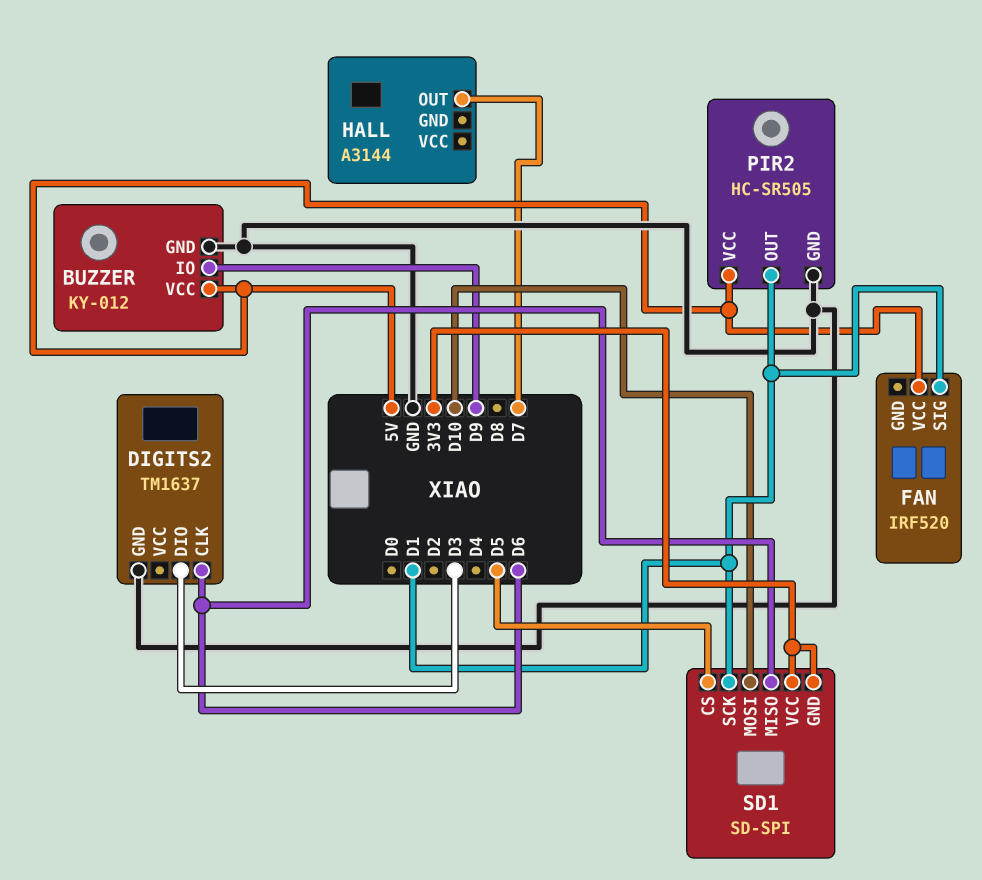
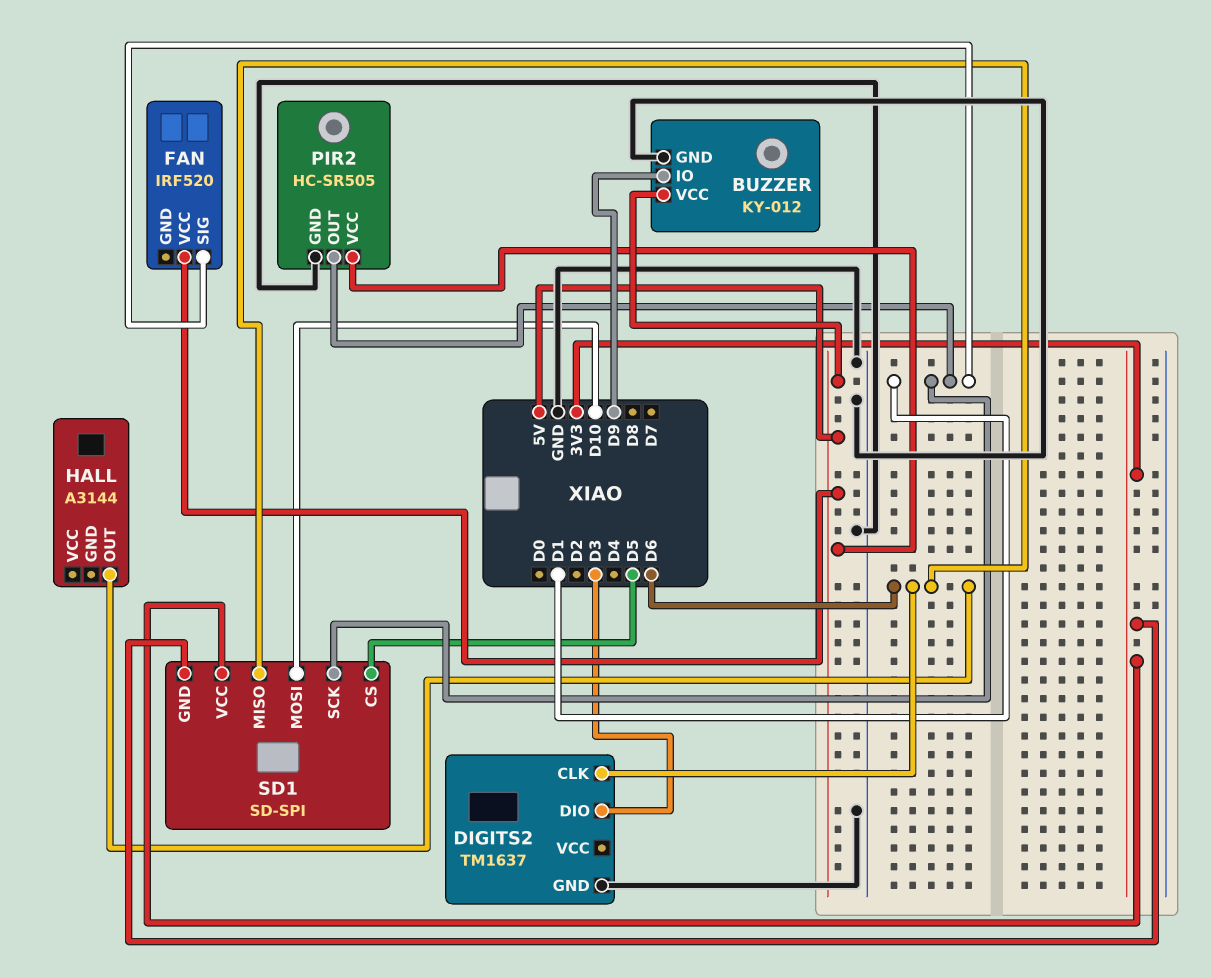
HALL pin OUT: D7 -> D6

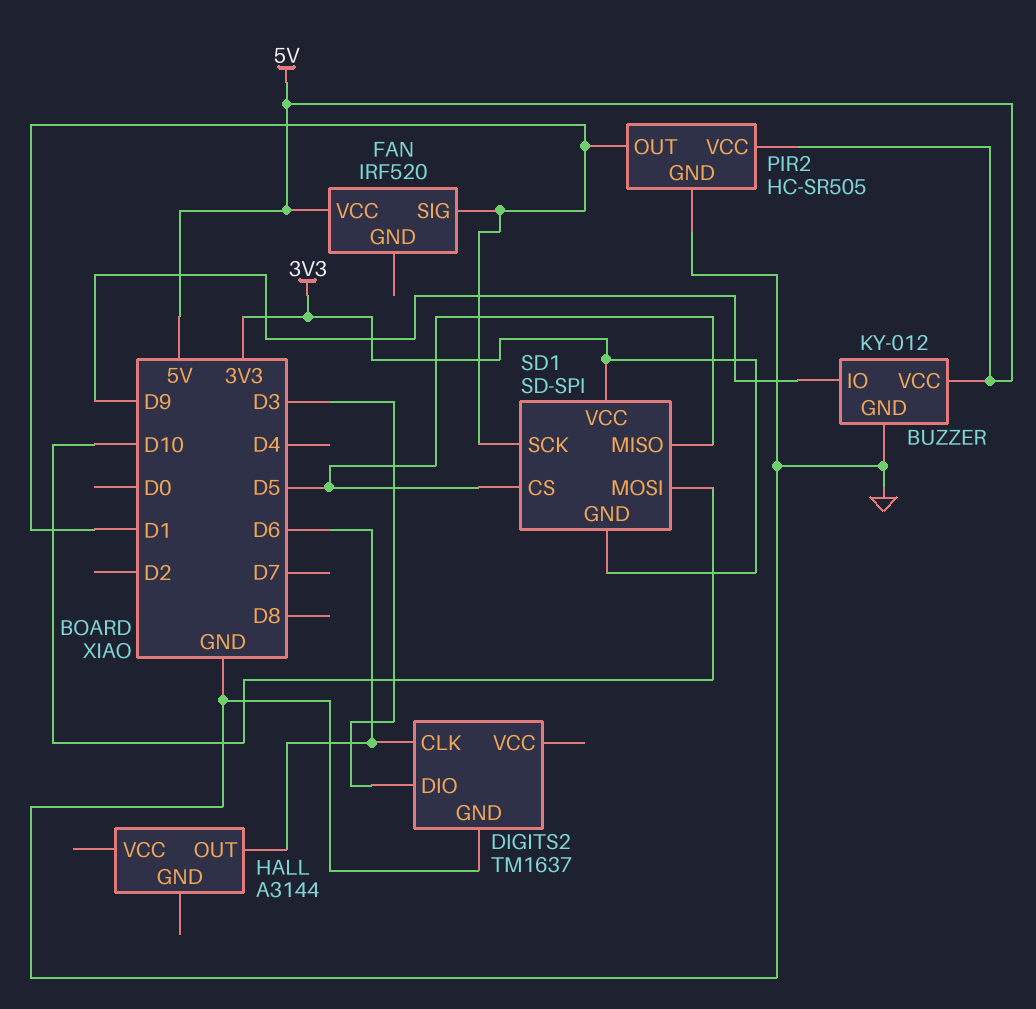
SD1 pin MISO: D6 -> D5

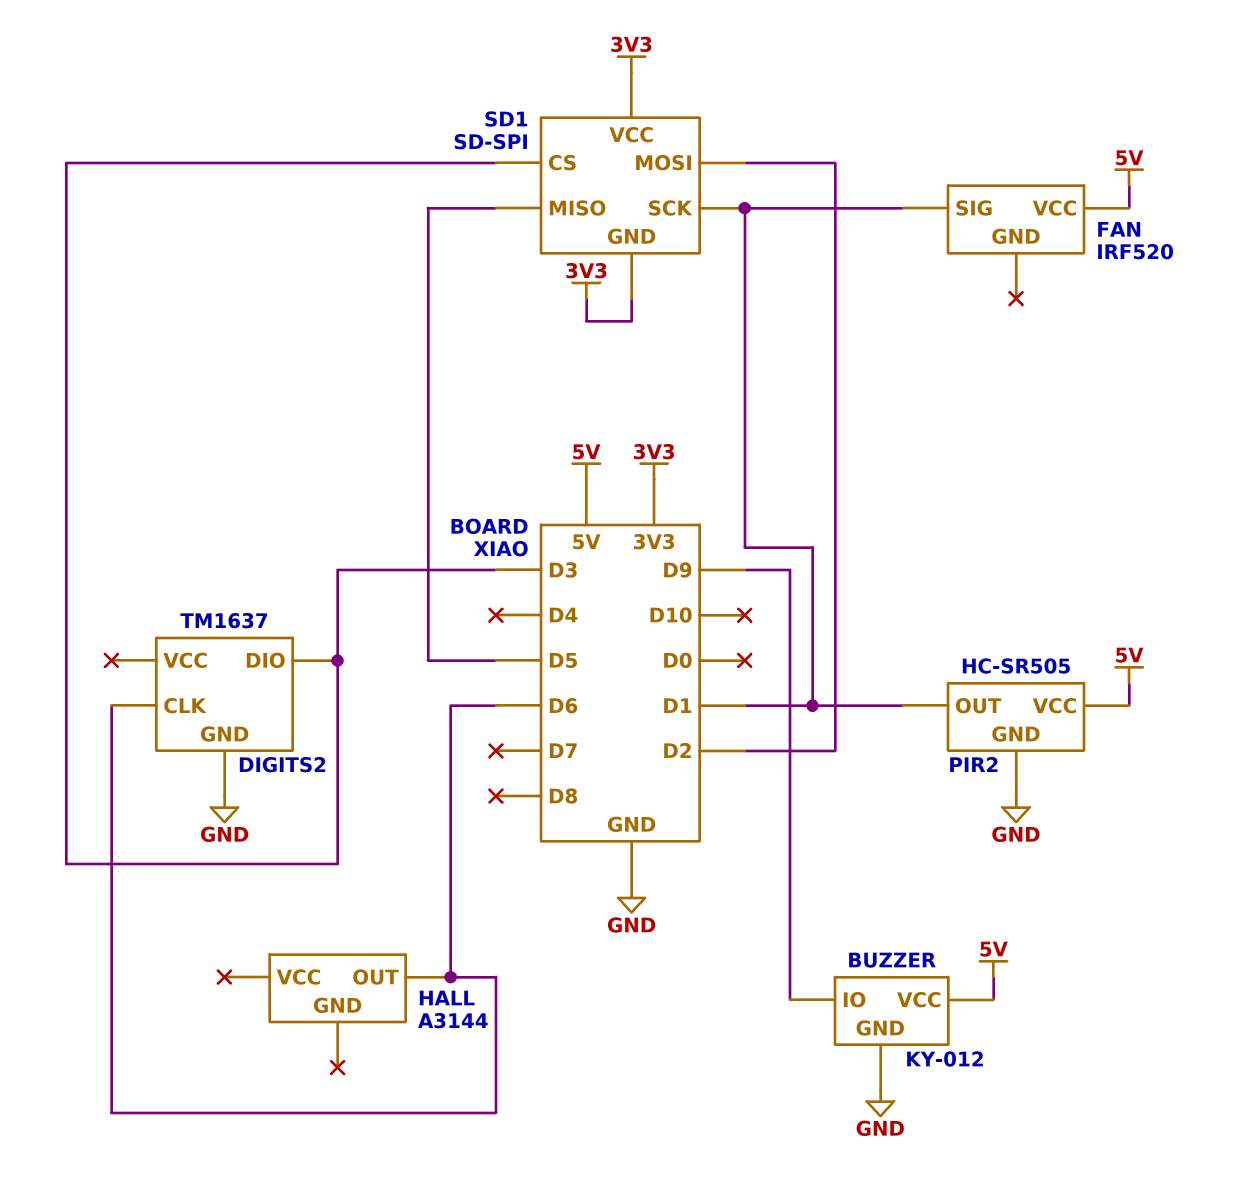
SD1 pin CS: D5 -> D3
SD1 pin MOSI: D10 -> D2

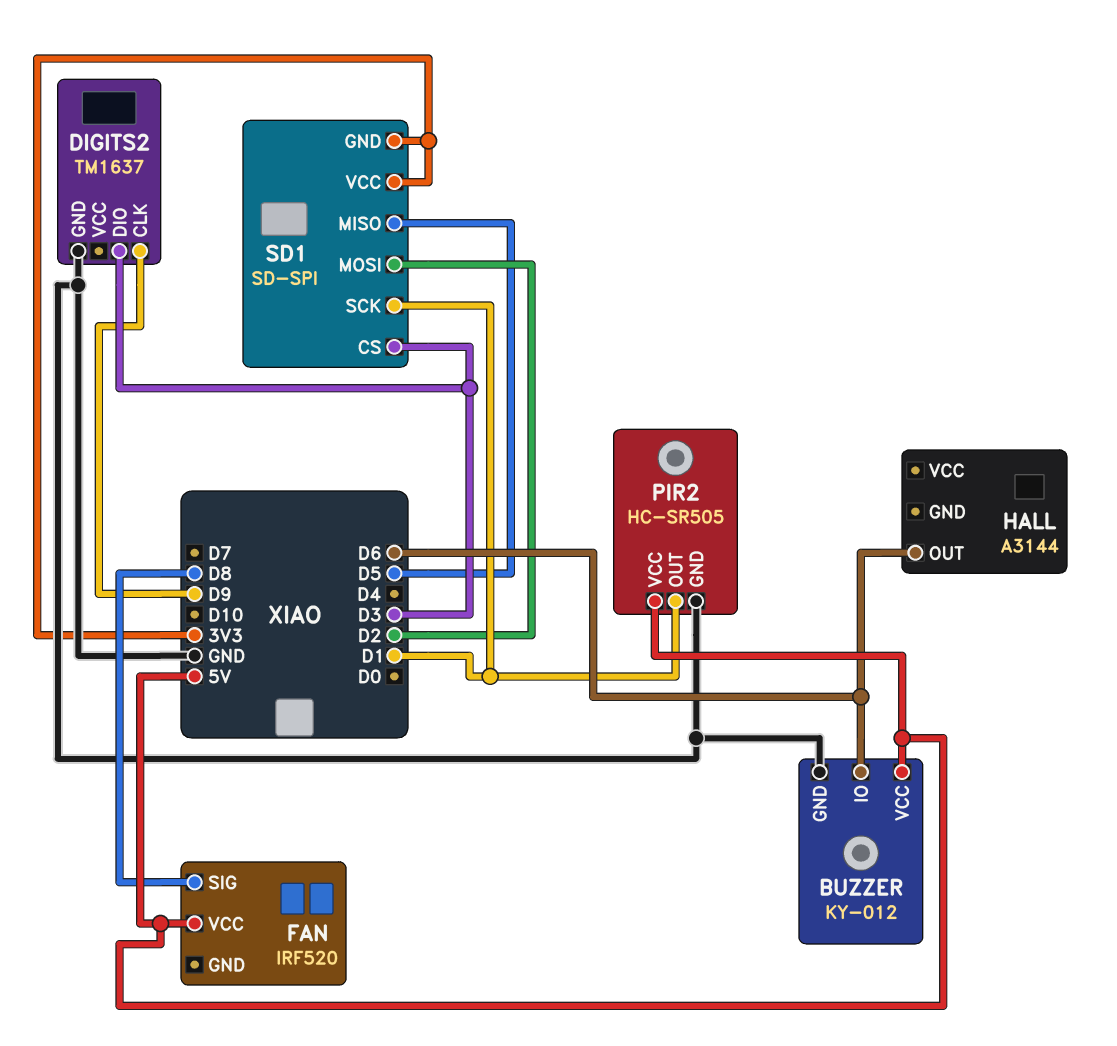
BUZZER pin IO: D9 -> D6
DIGITS2 pin CLK: D6 -> D9
FAN pin SIG: D1 -> D8

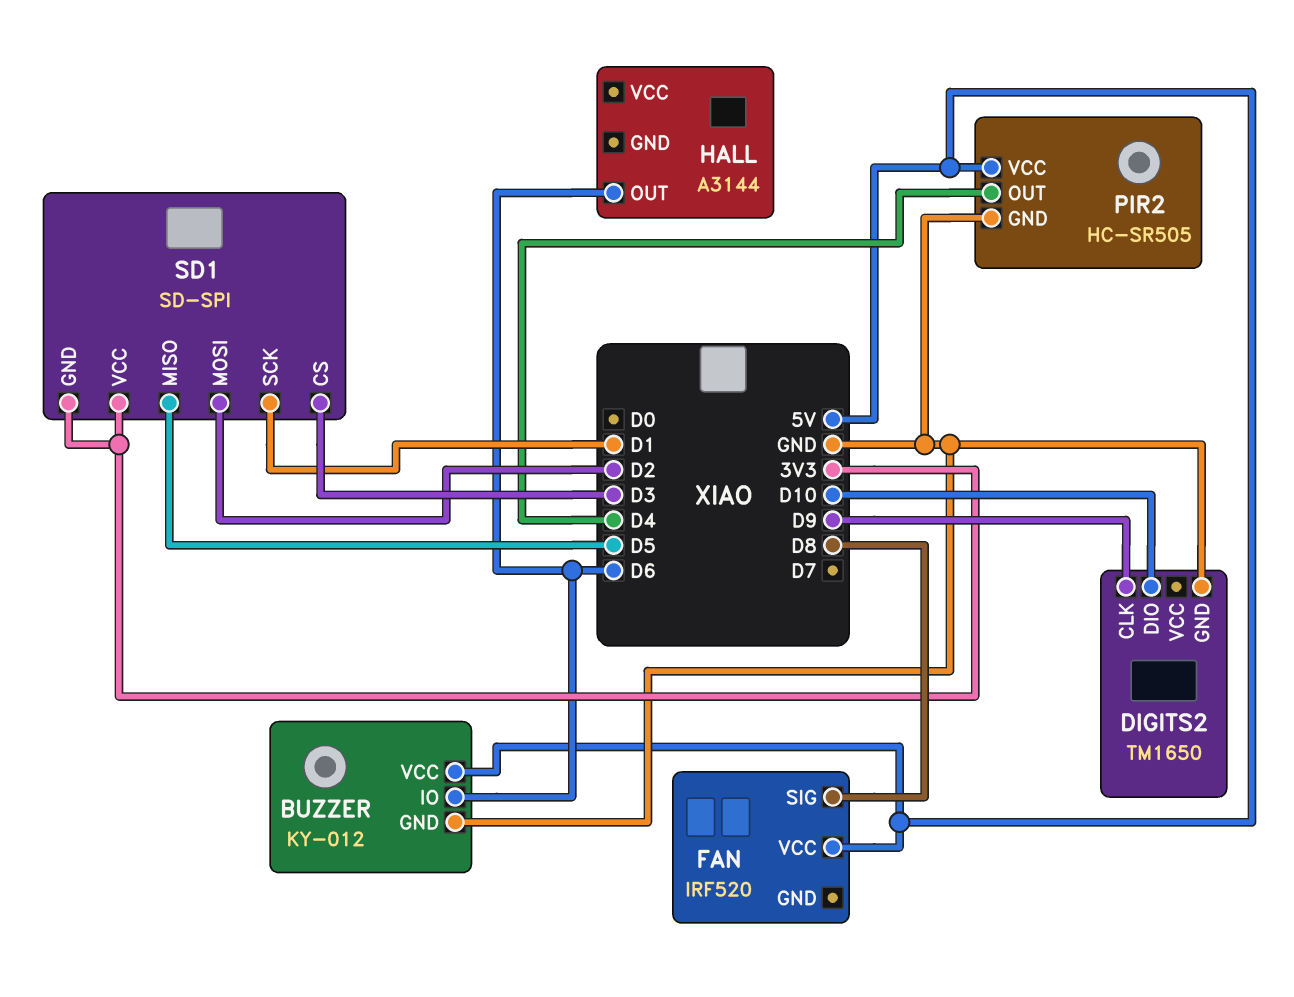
DIGITS2: TM1637 -> TM1650
DIGITS2 pin DIO: D3 -> D10
PIR2 pin OUT: D1 -> D4

